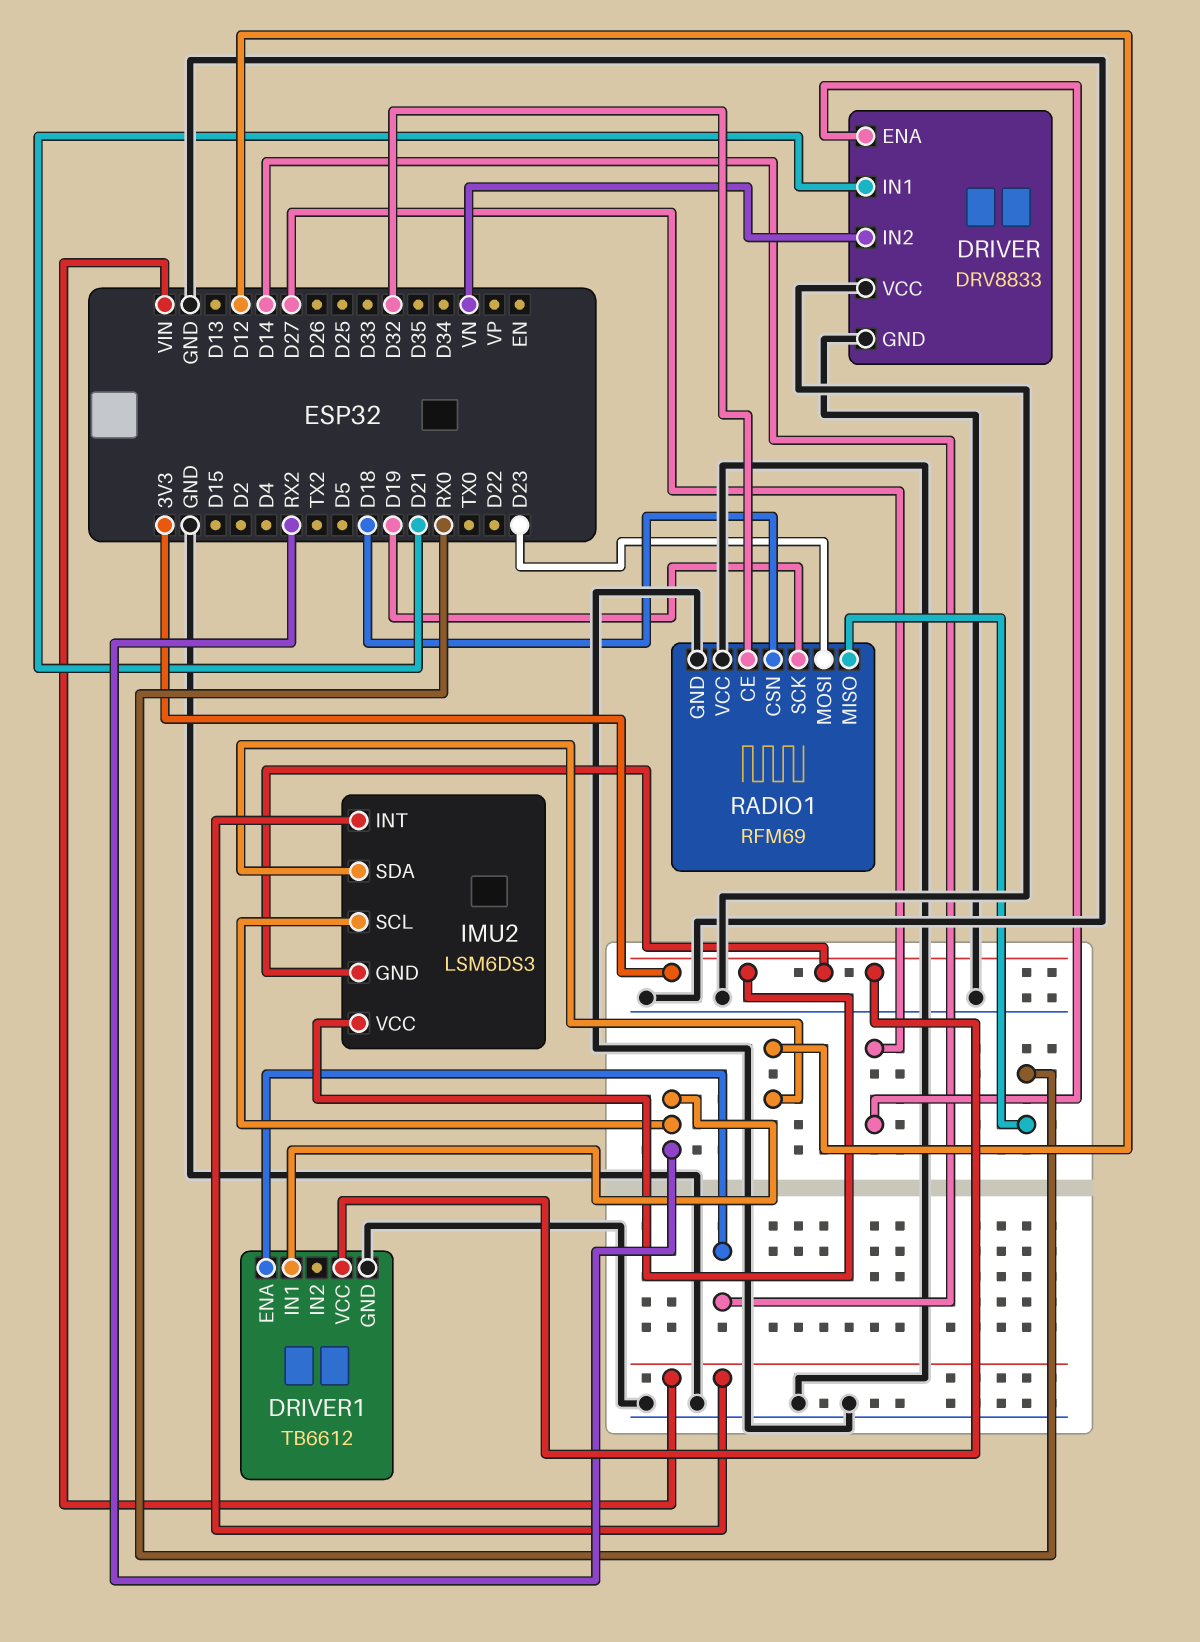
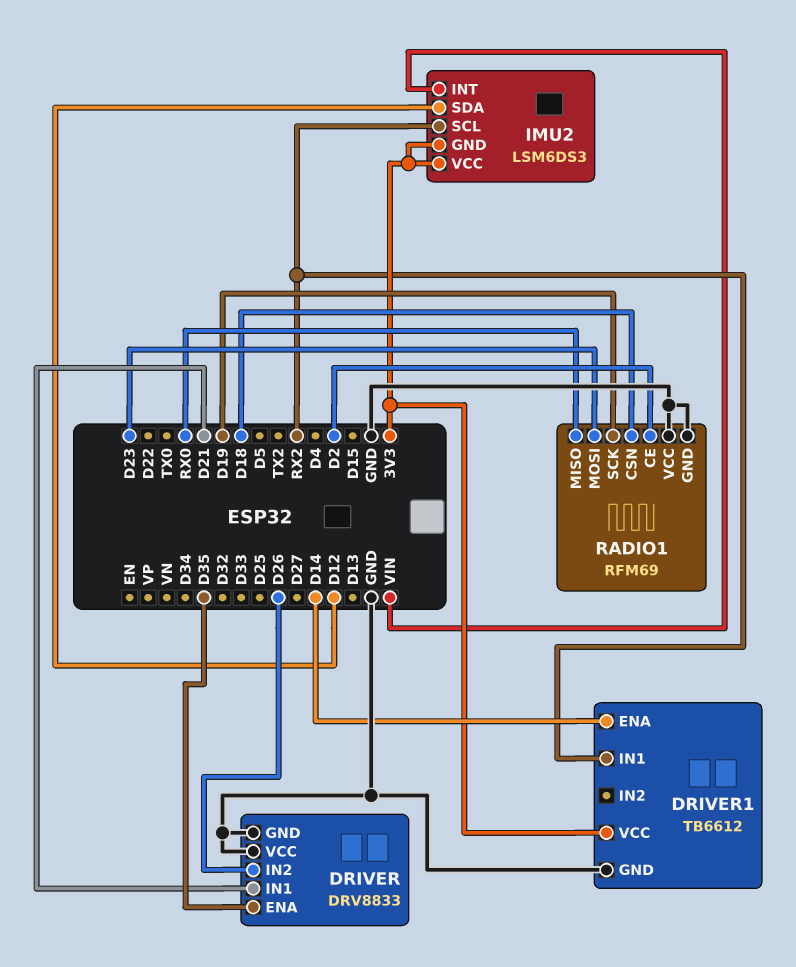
DRIVER pin ENA: D27 -> D35
DRIVER pin IN2: VN -> D26
RADIO1 pin CE: D32 -> D2

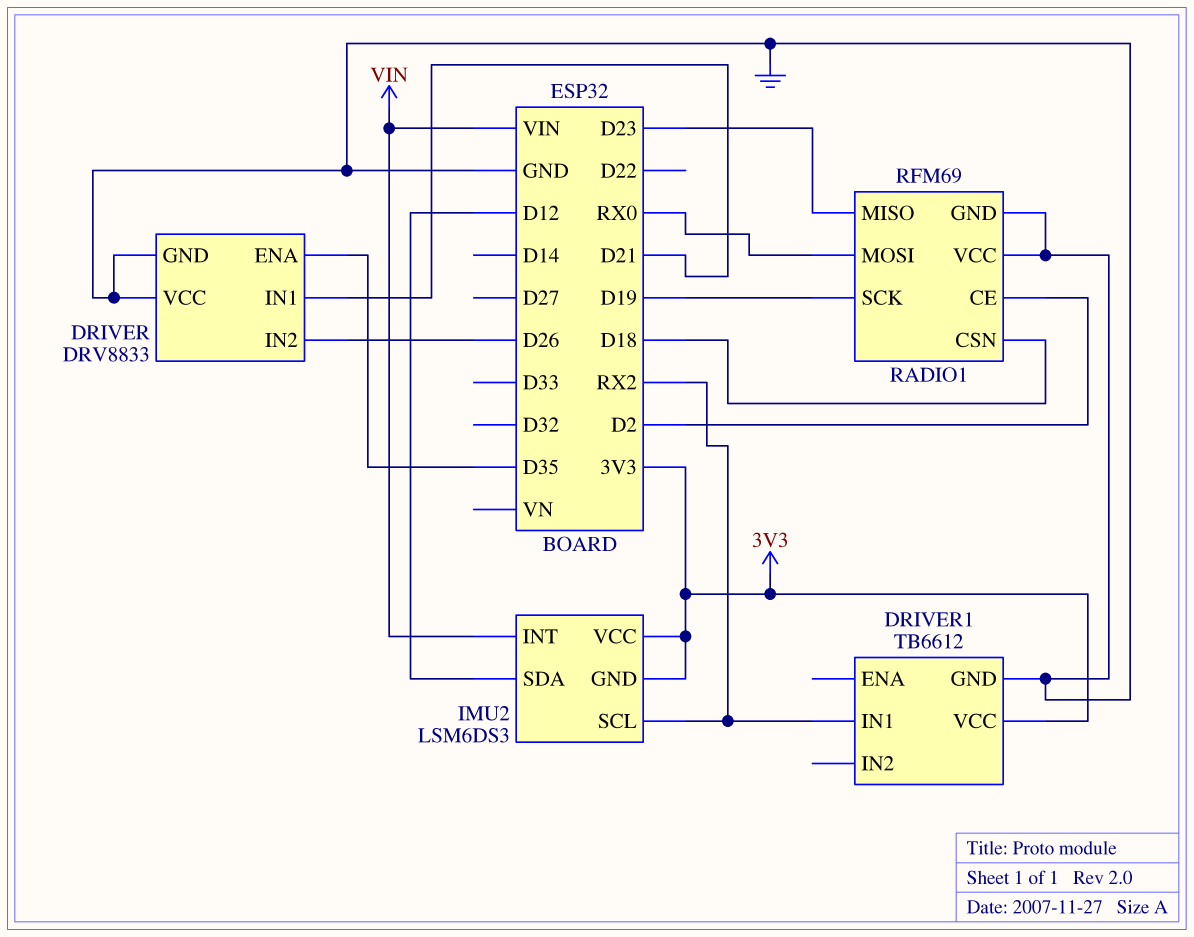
DRIVER1 pin ENA: D14 -> none
RADIO1 pin MISO: RX0 -> D23
RADIO1 pin MOSI: D23 -> RX0

